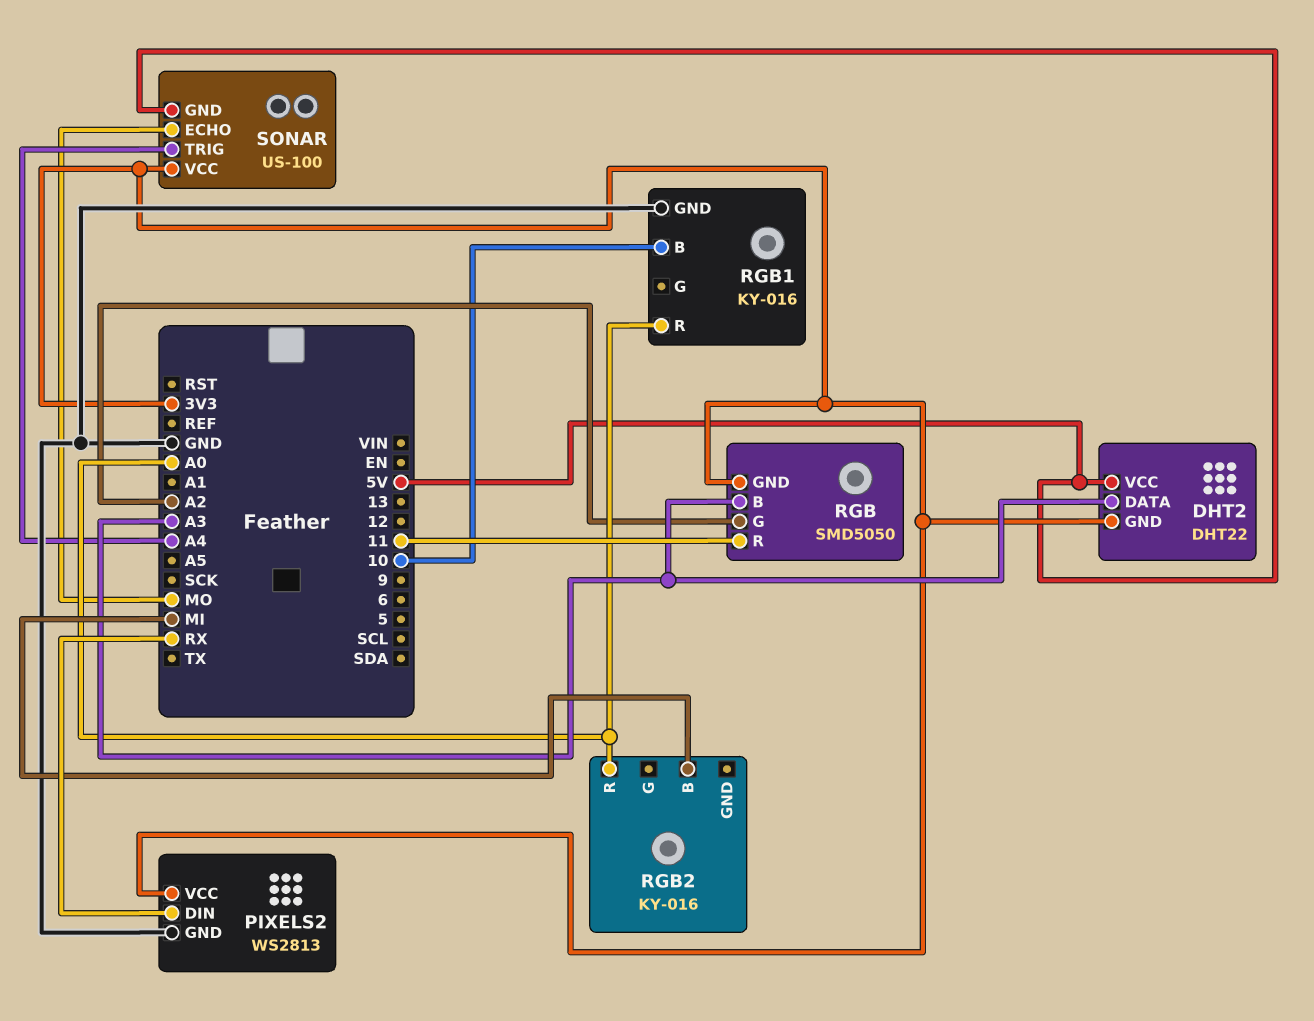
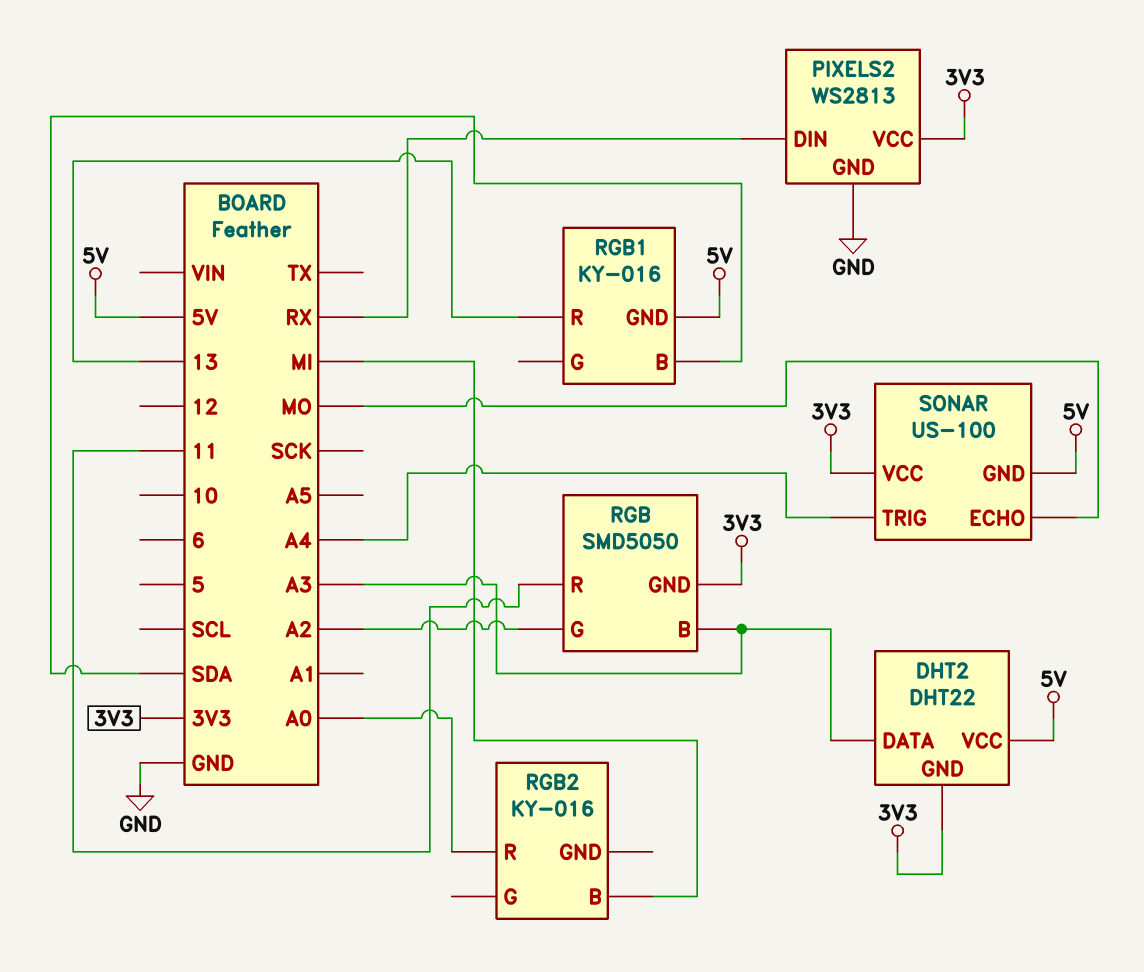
RGB1 pin B: 10 -> SDA
RGB1 pin GND: GND -> 5V
RGB1 pin R: A0 -> 13

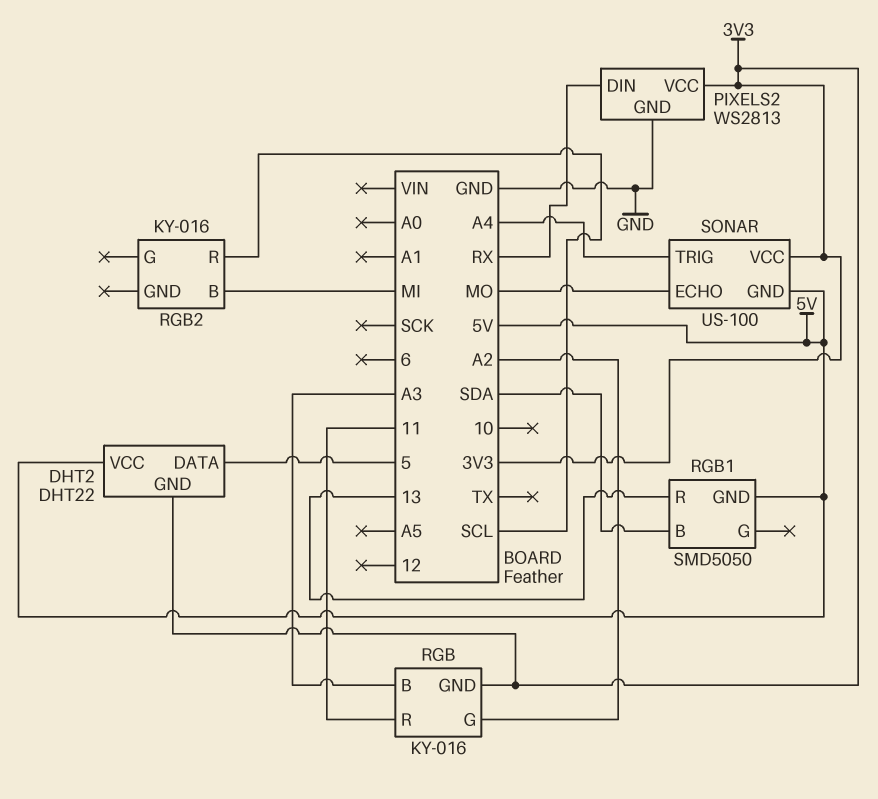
DHT2 pin DATA: A3 -> 5
RGB: SMD5050 -> KY-016
RGB1: KY-016 -> SMD5050
RGB2 pin R: A0 -> SCL

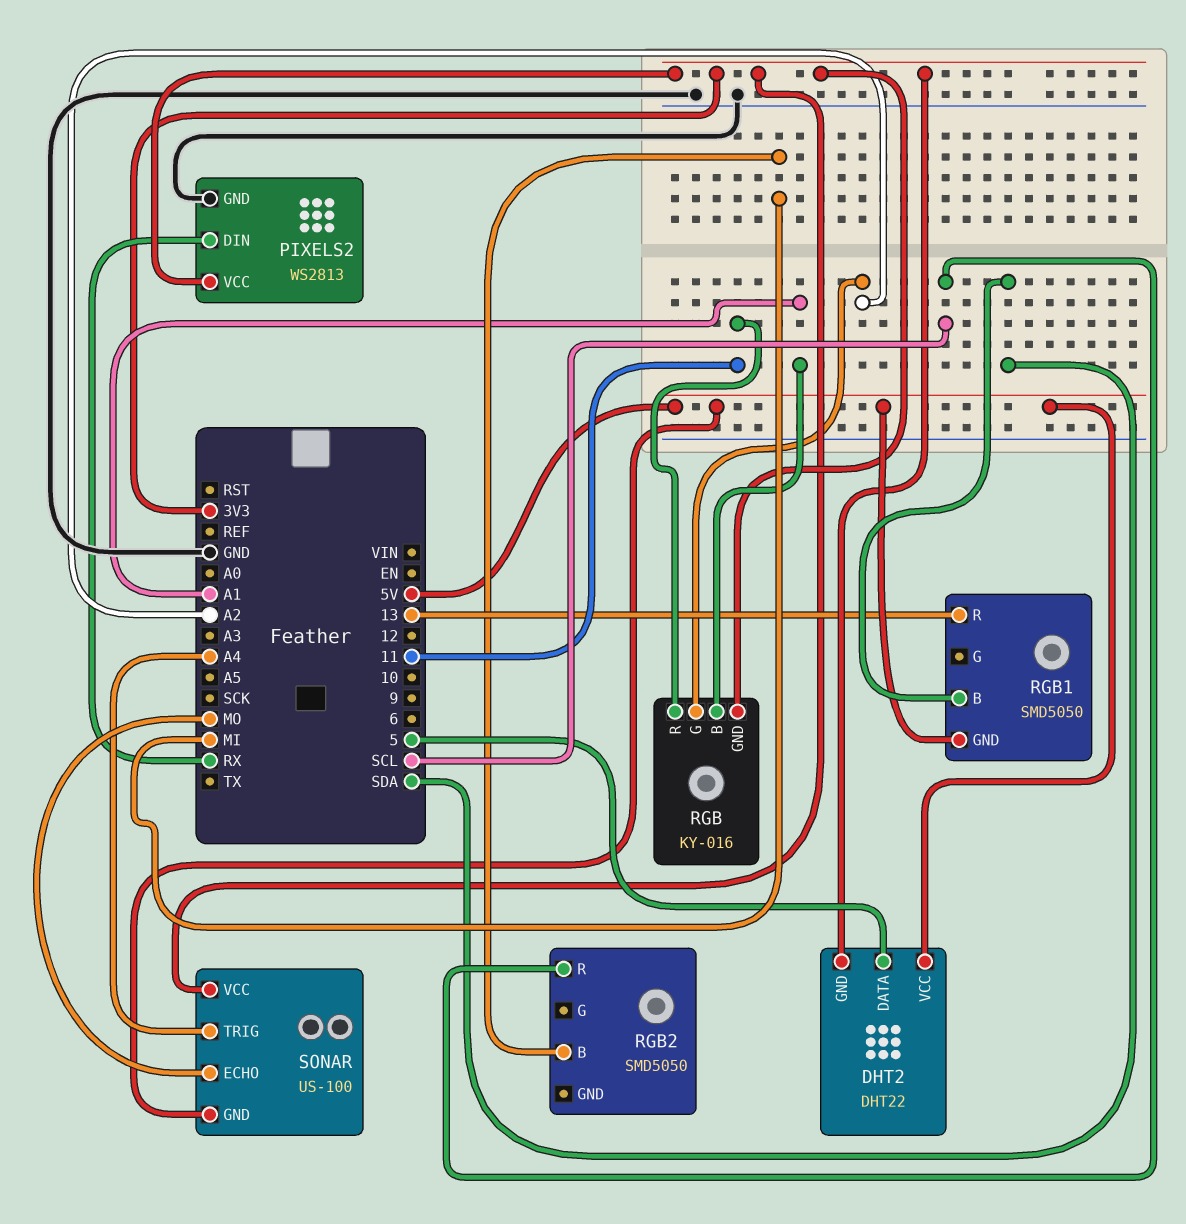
RGB pin B: A3 -> A1
RGB2: KY-016 -> SMD5050

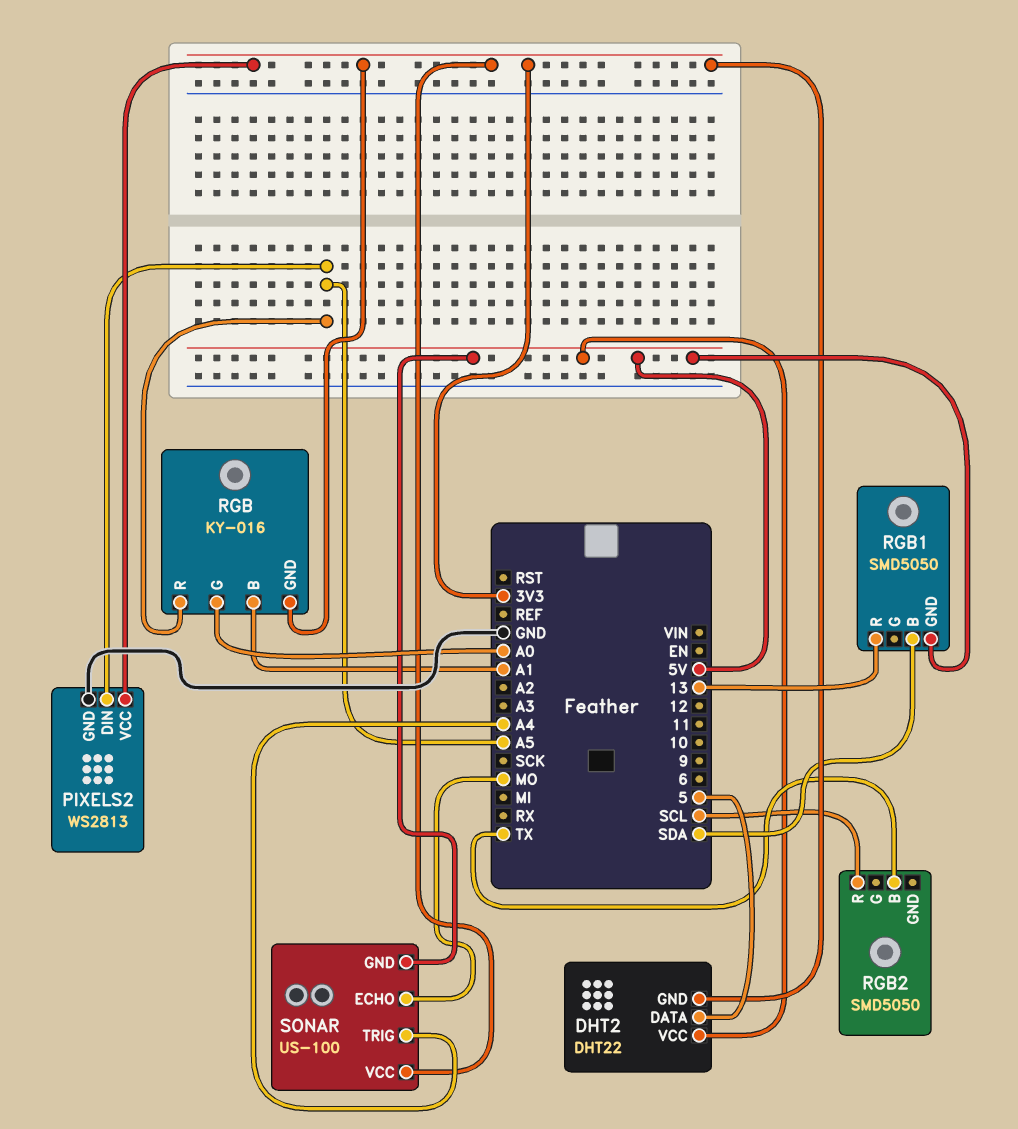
PIXELS2 pin DIN: RX -> A5
RGB pin G: A2 -> A0
RGB pin R: 11 -> A5
RGB2 pin B: MI -> TX

